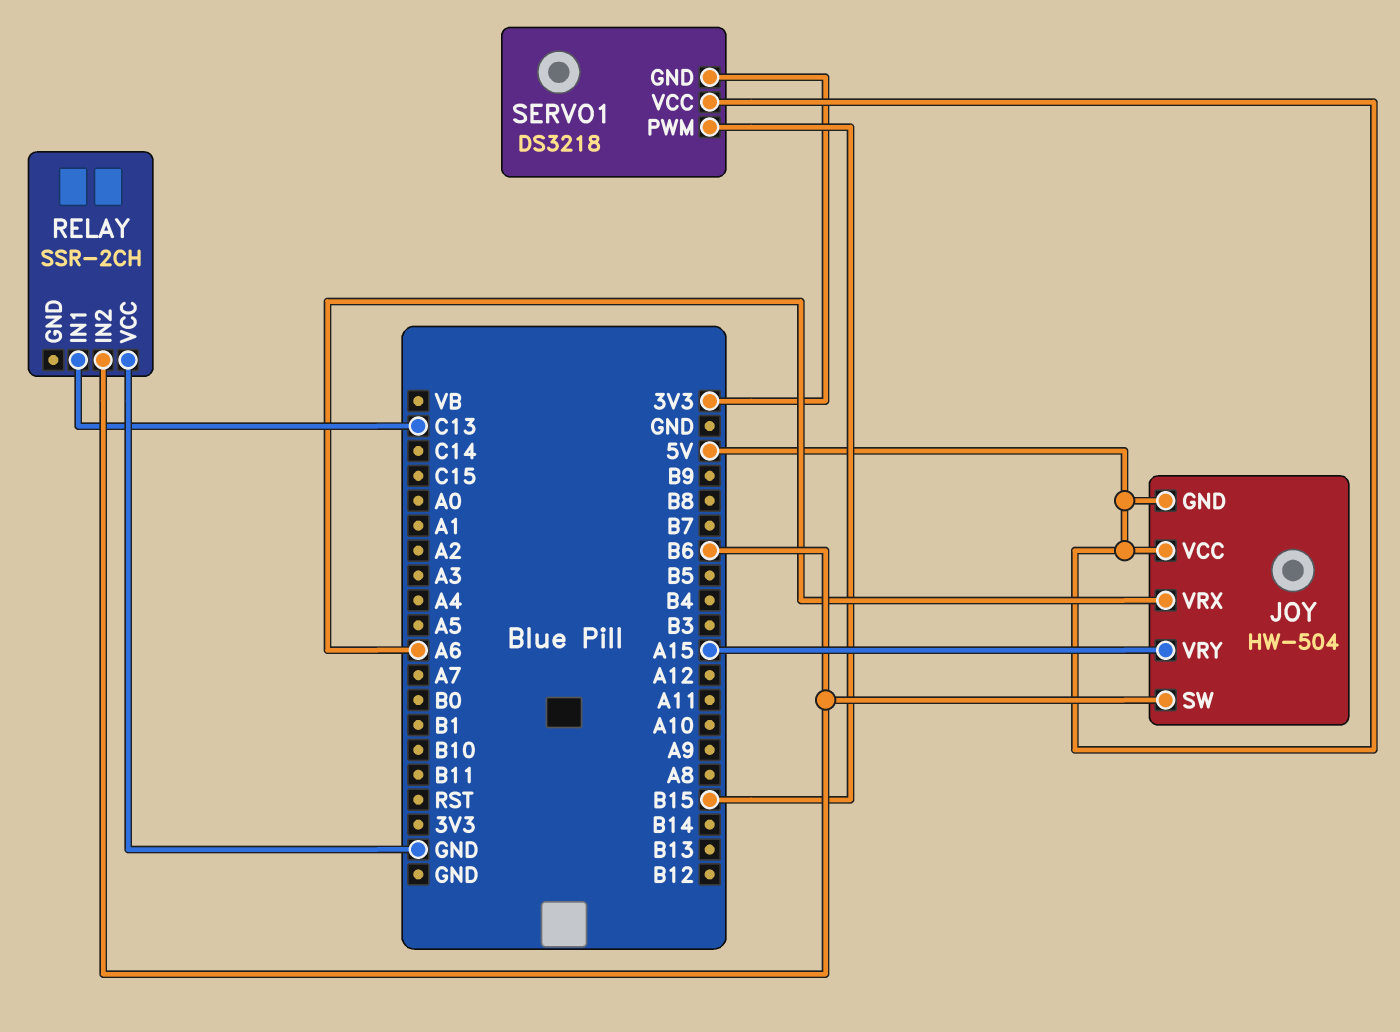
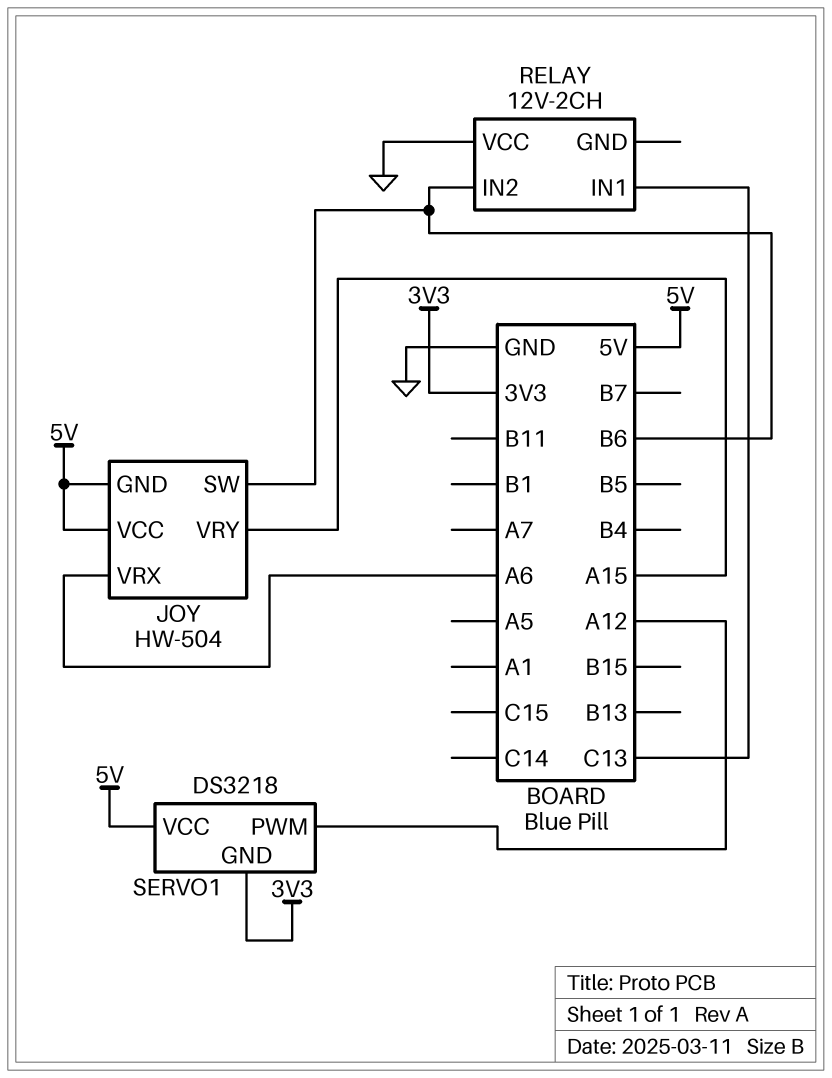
RELAY: SSR-2CH -> 12V-2CH
SERVO1 pin PWM: B15 -> A12

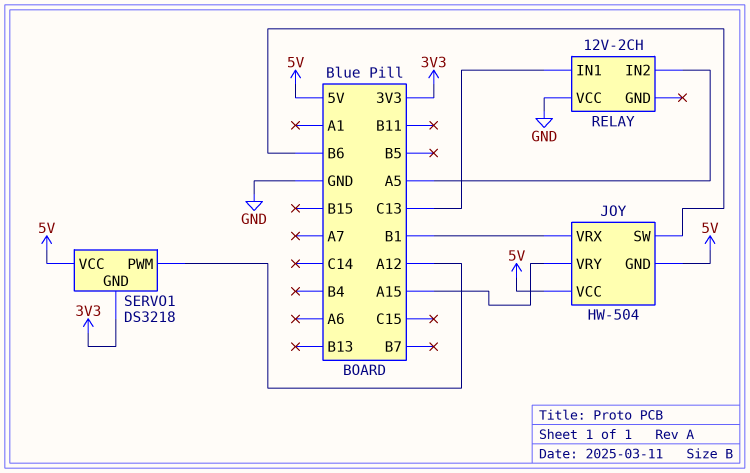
JOY pin VRX: A6 -> B1
RELAY pin IN2: B6 -> A5

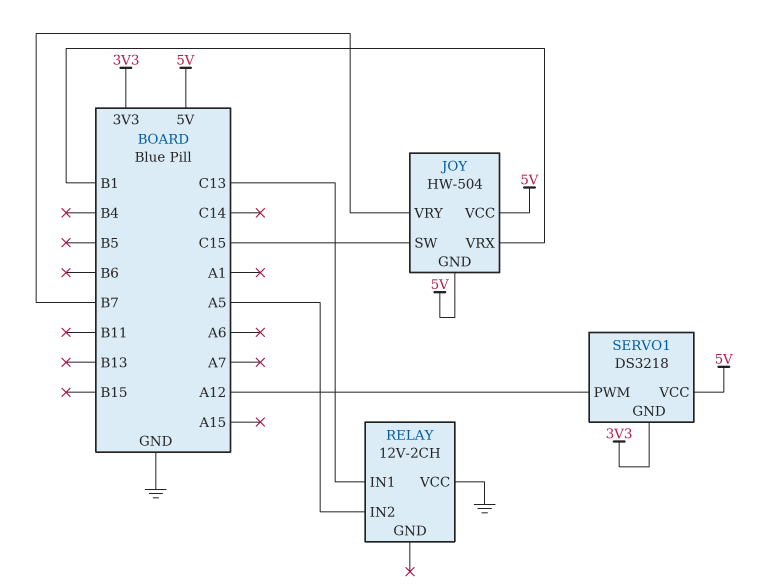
JOY pin SW: B6 -> C15
JOY pin VRY: A15 -> B7

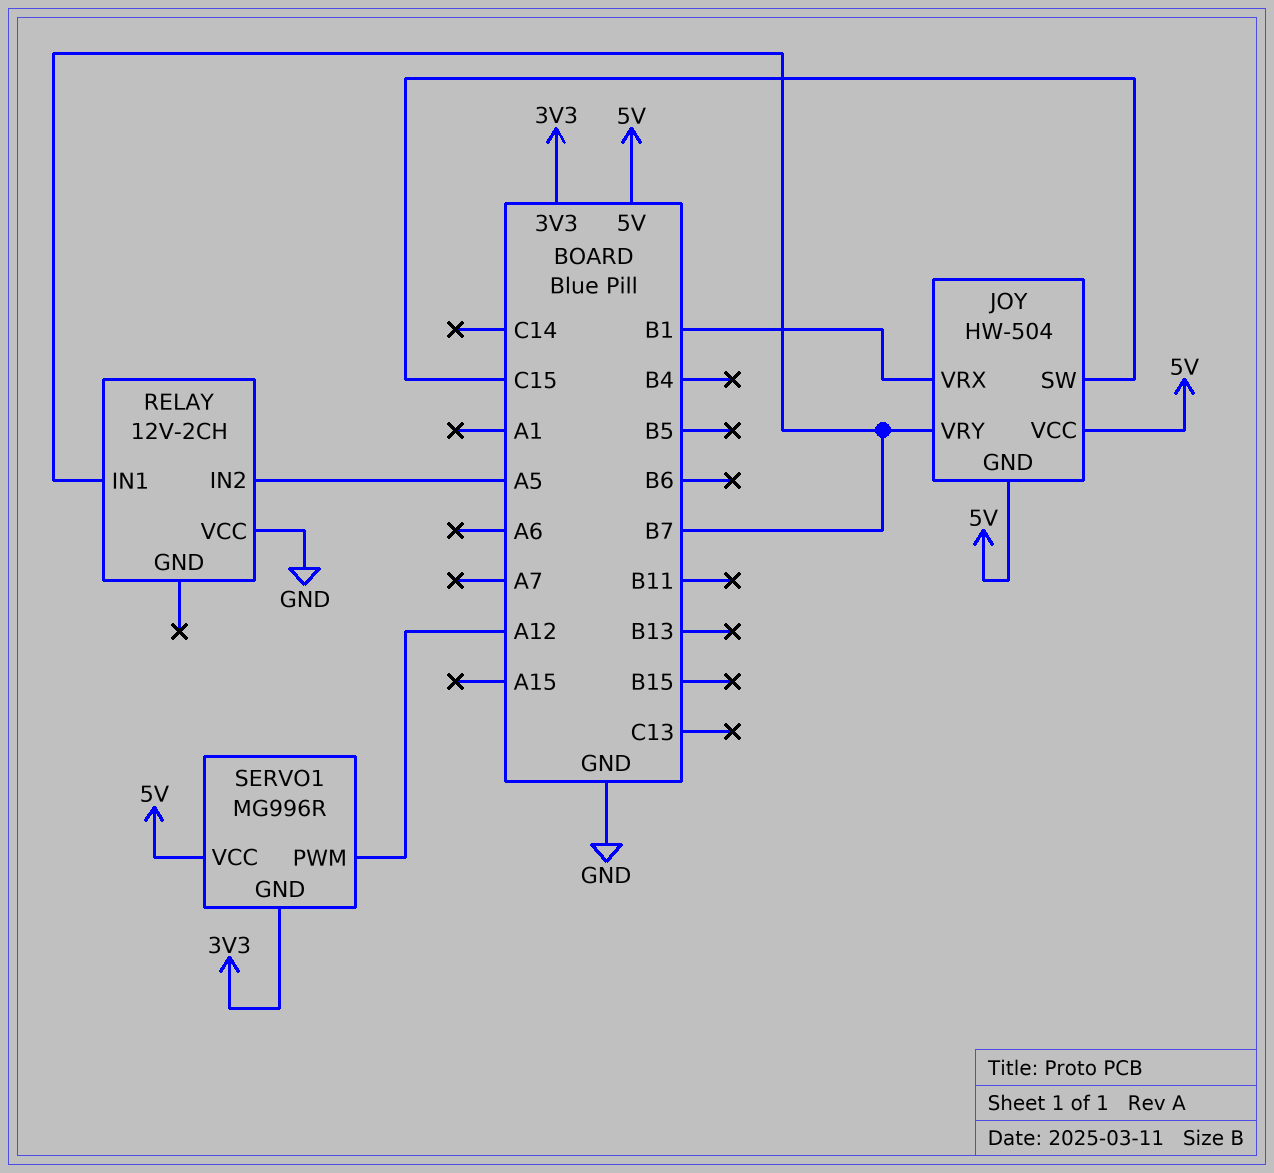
RELAY pin IN1: C13 -> B7
SERVO1: DS3218 -> MG996R

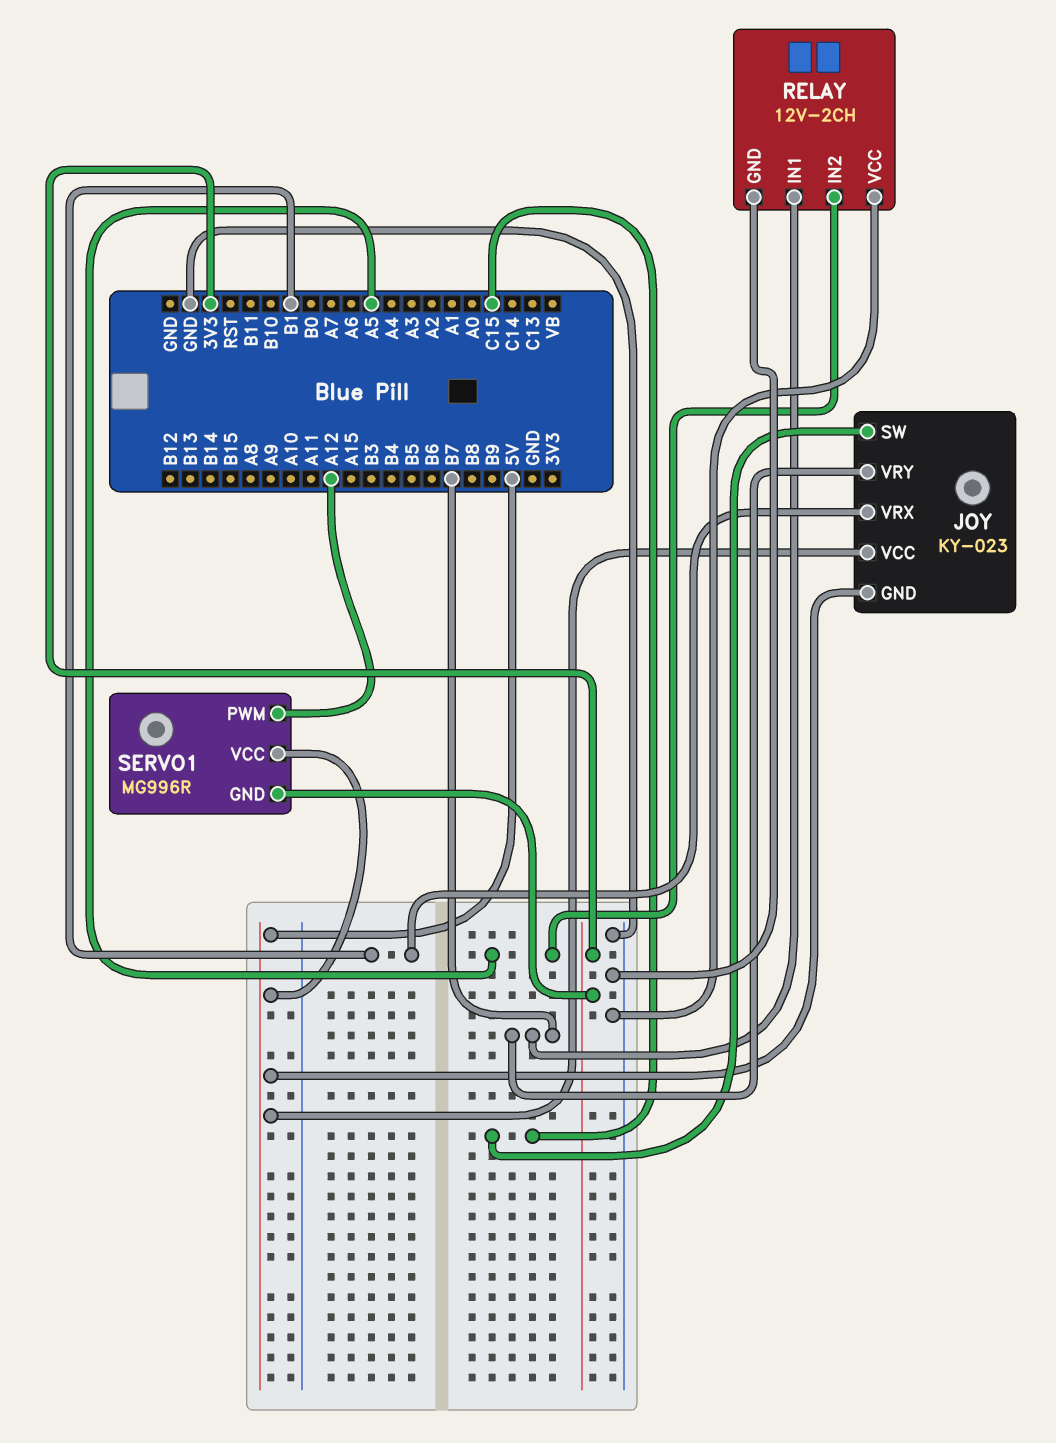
JOY: HW-504 -> KY-023
RELAY pin GND: none -> GND

